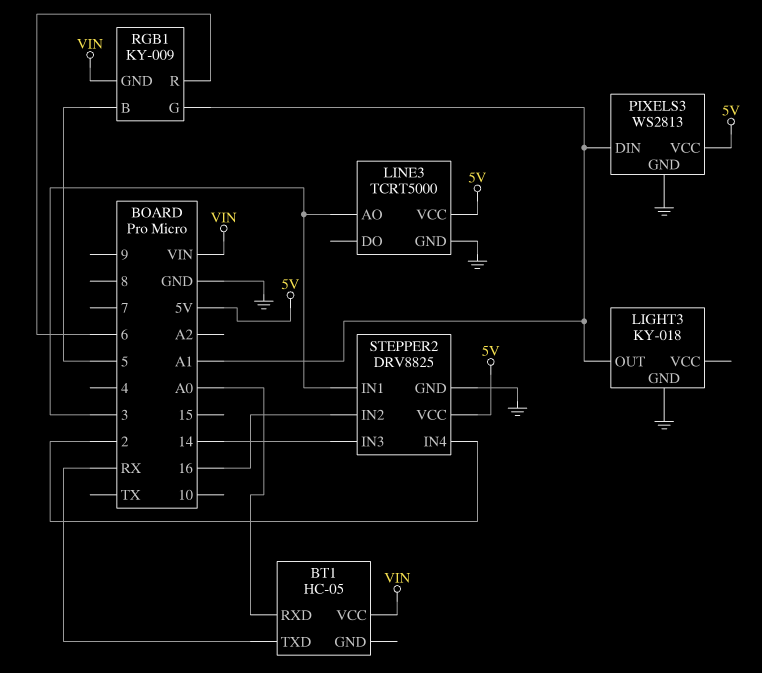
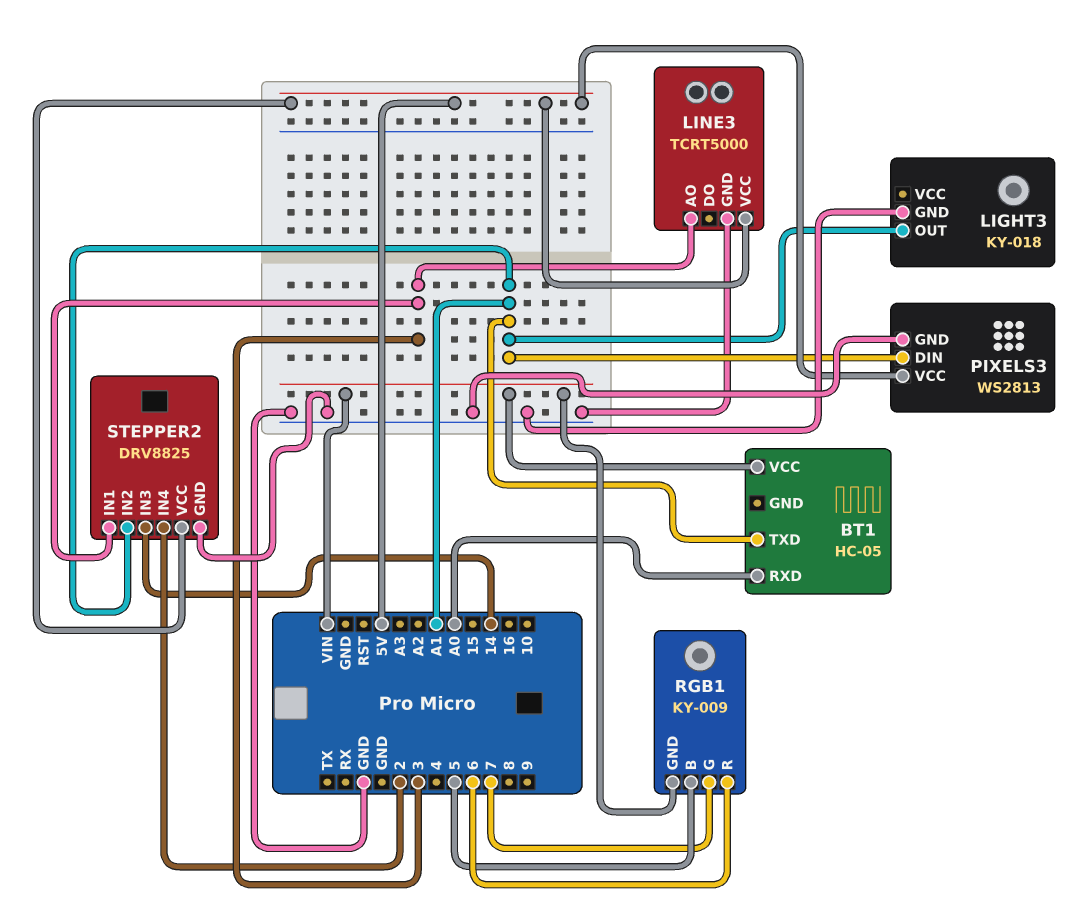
BT1 pin TXD: RX -> A1
RGB1 pin G: A1 -> 7
STEPPER2 pin IN2: 16 -> A1

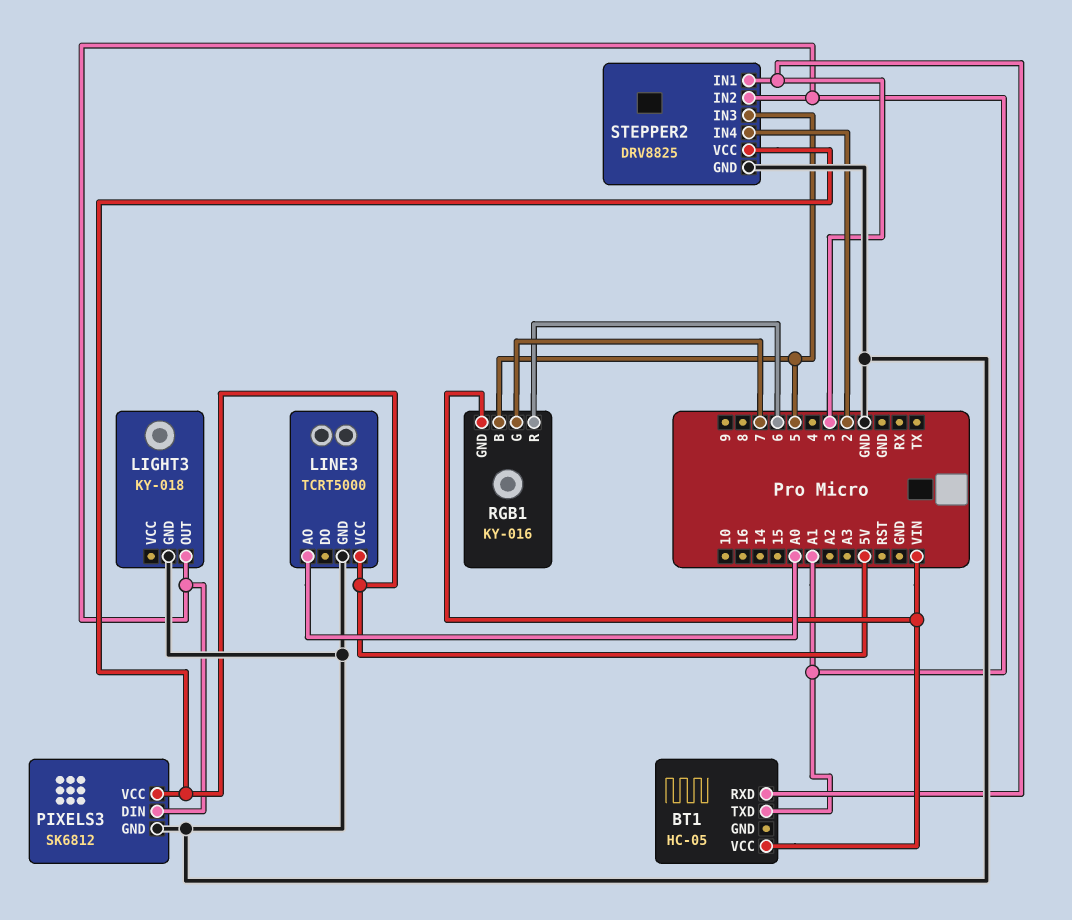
BT1 pin RXD: A0 -> 3
LINE3 pin AO: 3 -> A0
PIXELS3: WS2813 -> SK6812
RGB1: KY-009 -> KY-016
STEPPER2 pin IN3: 14 -> 5

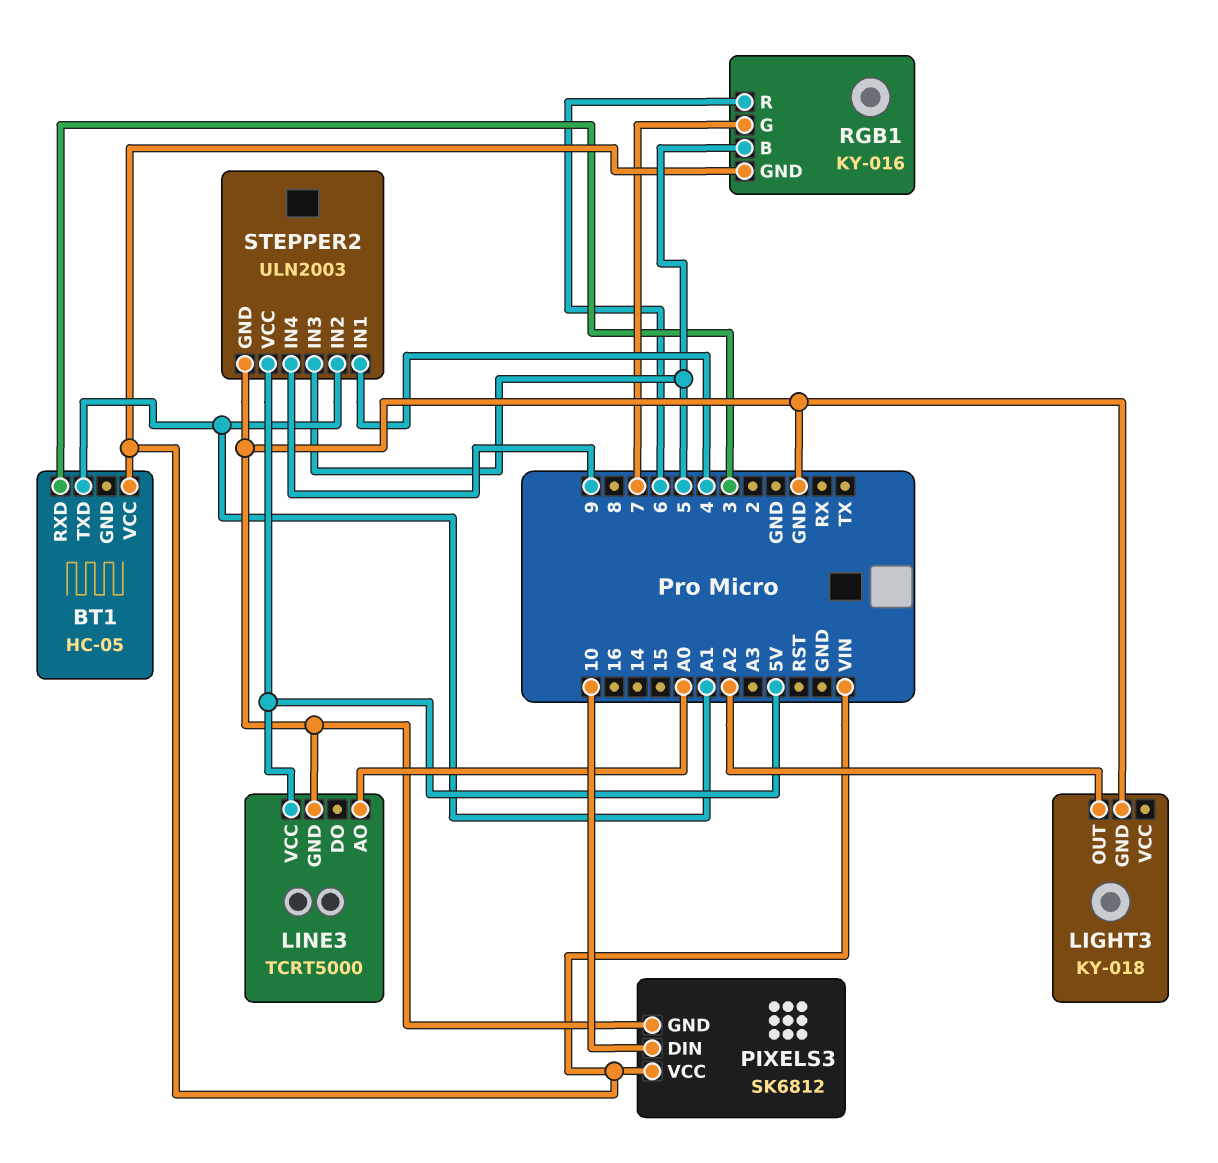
LIGHT3 pin OUT: A1 -> A2
PIXELS3 pin DIN: A1 -> 10
PIXELS3 pin VCC: 5V -> VIN
STEPPER2: DRV8825 -> ULN2003
STEPPER2 pin IN1: 3 -> 4
STEPPER2 pin IN4: 2 -> 9

